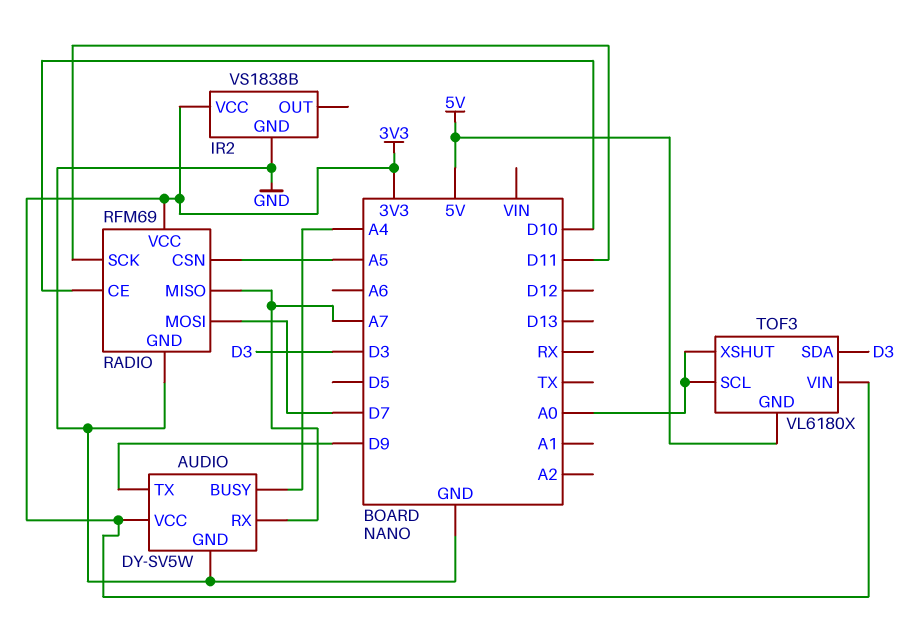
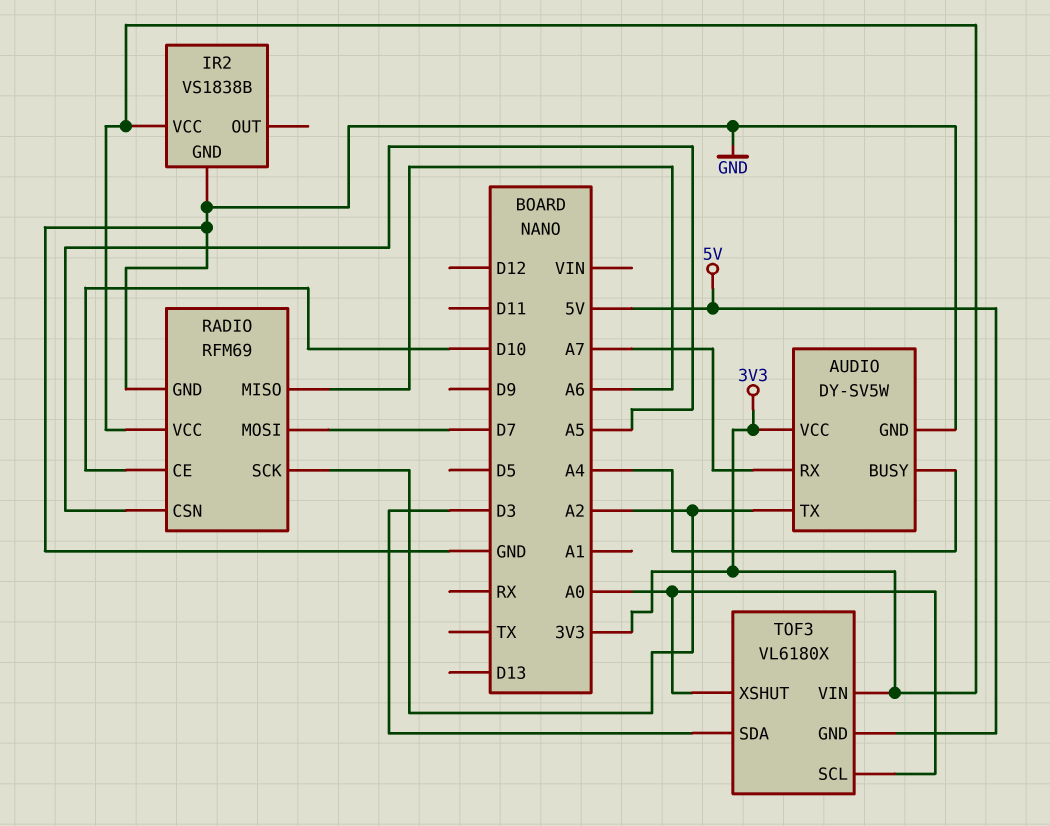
AUDIO pin TX: D9 -> A2
RADIO pin MISO: A7 -> A6
RADIO pin SCK: D11 -> A2

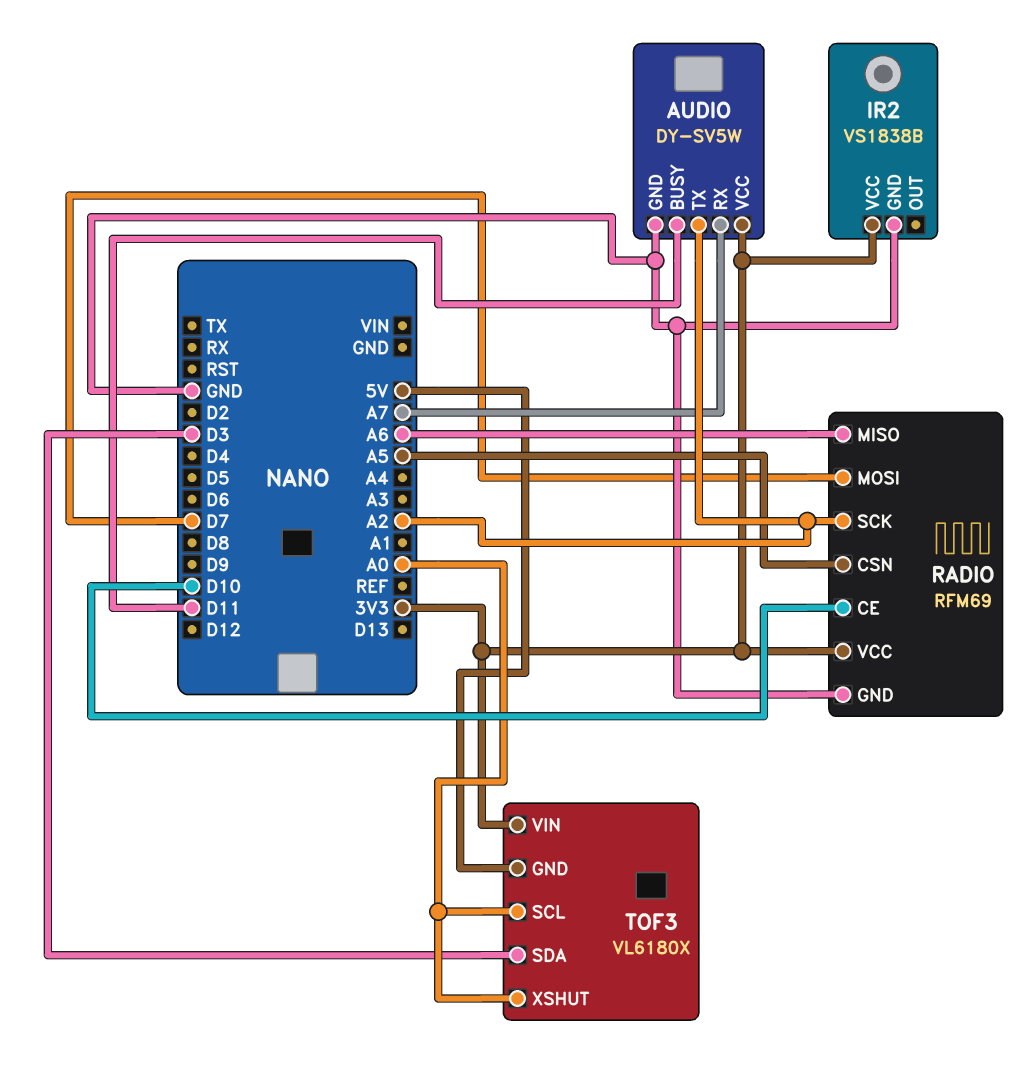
AUDIO pin BUSY: A4 -> D11

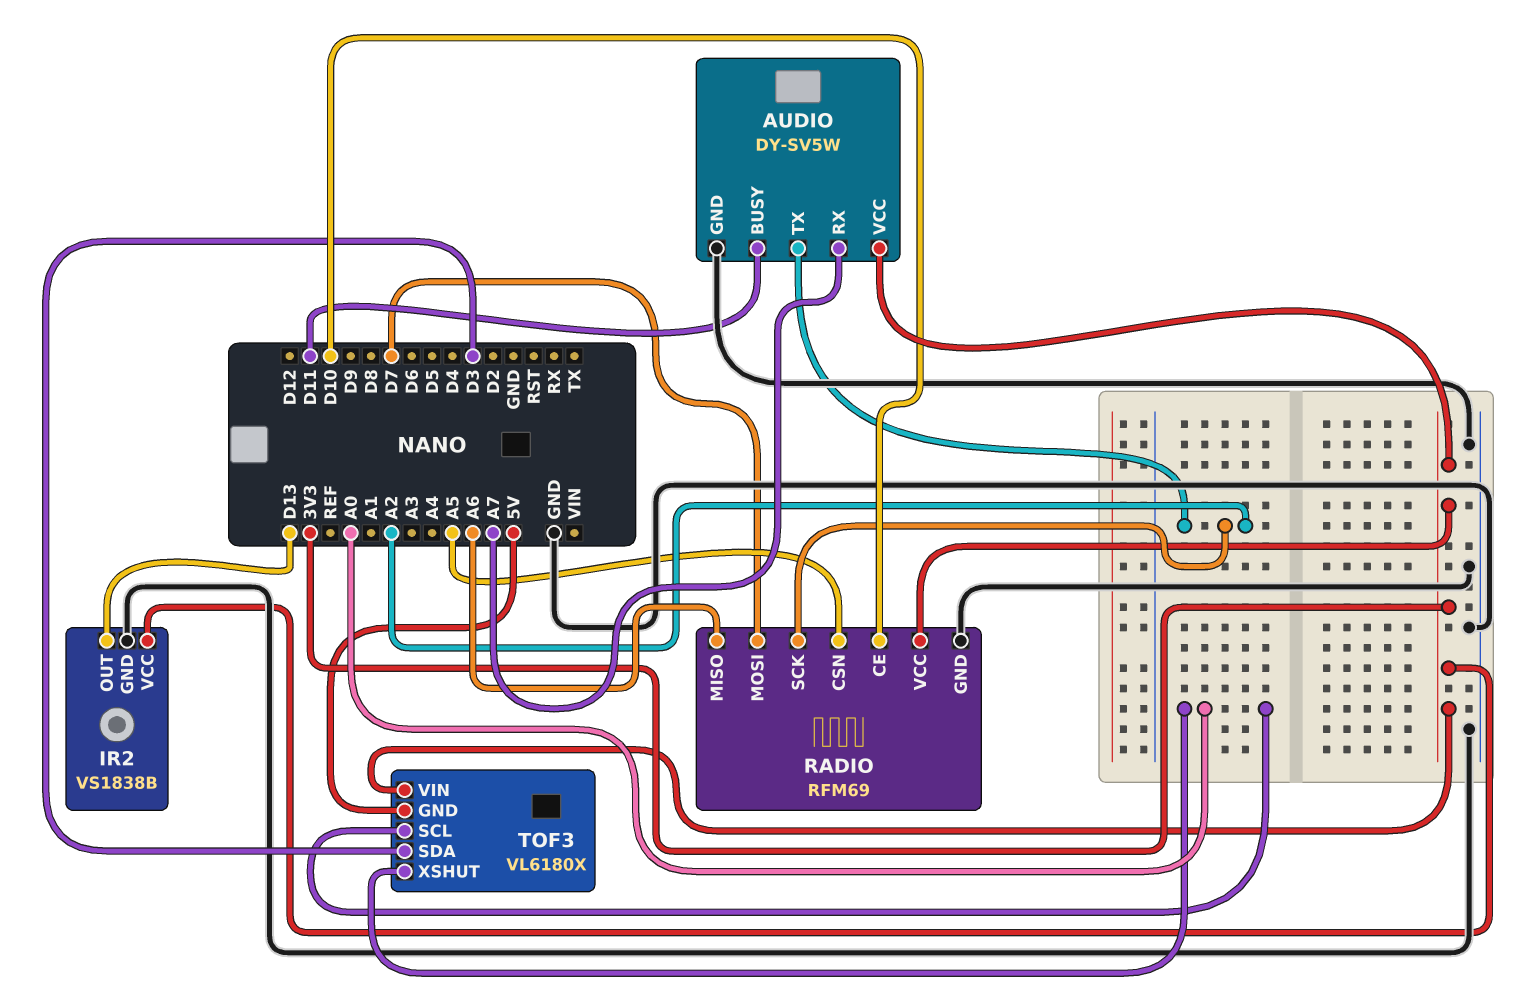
IR2 pin OUT: none -> D13

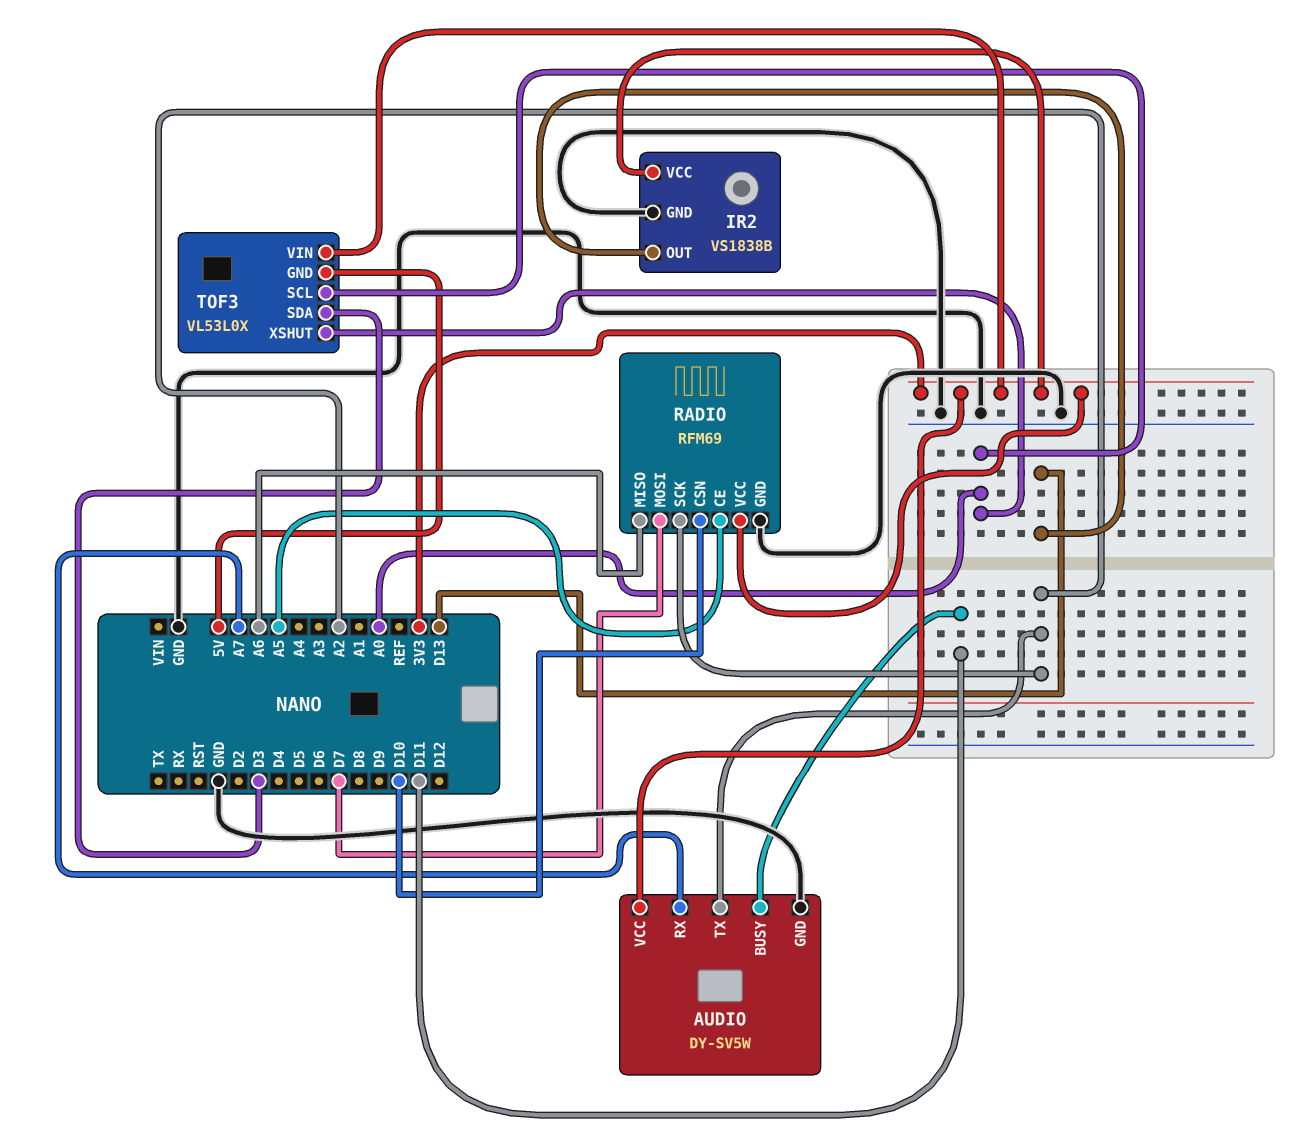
RADIO pin CE: D10 -> A5
RADIO pin CSN: A5 -> D10
TOF3: VL6180X -> VL53L0X

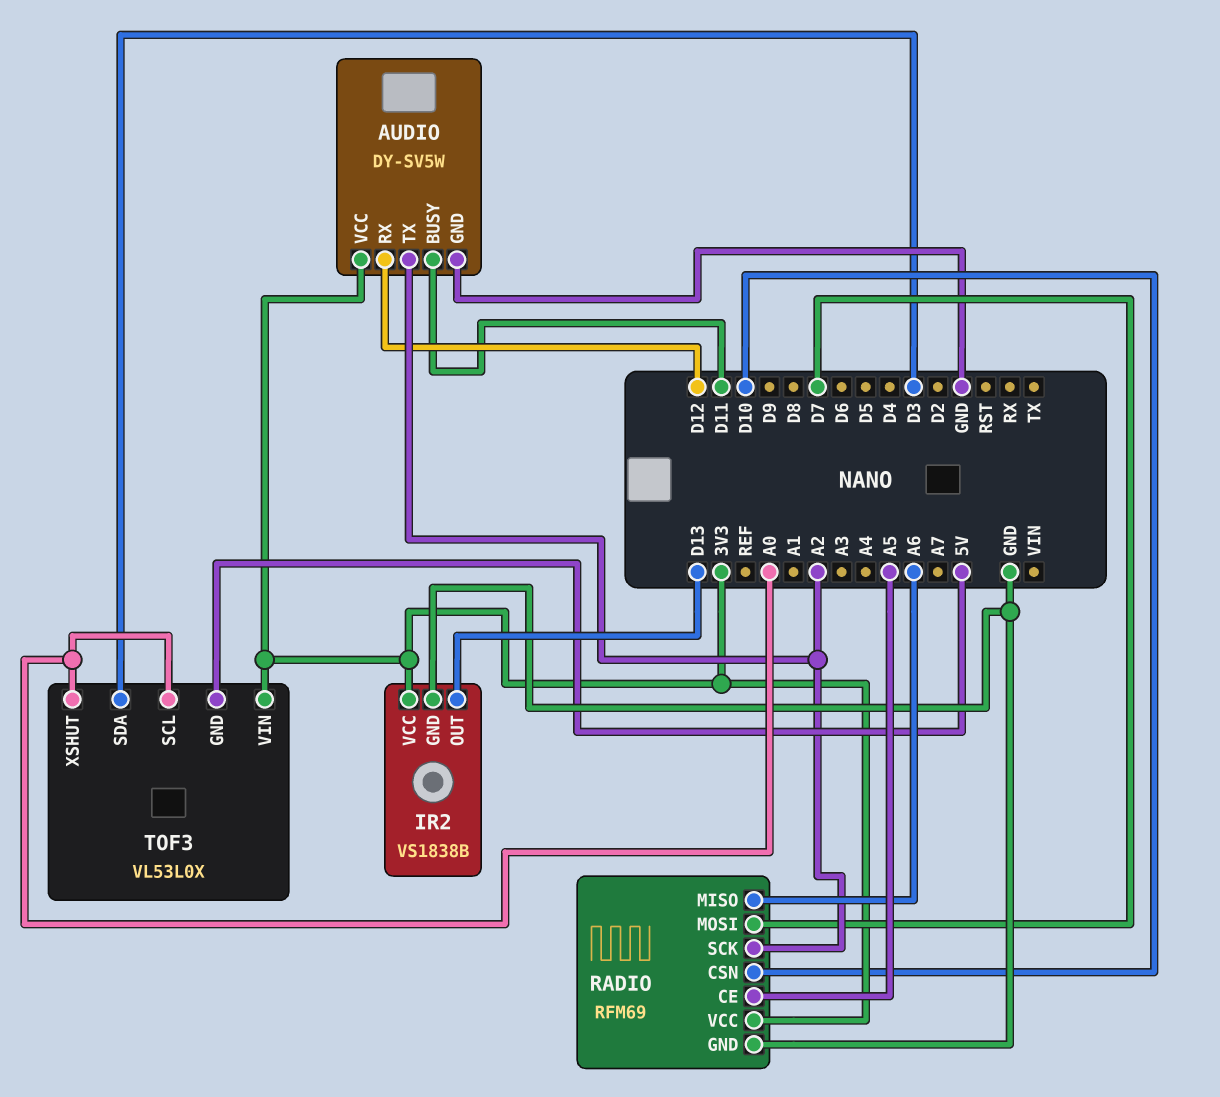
AUDIO pin RX: A7 -> D12

